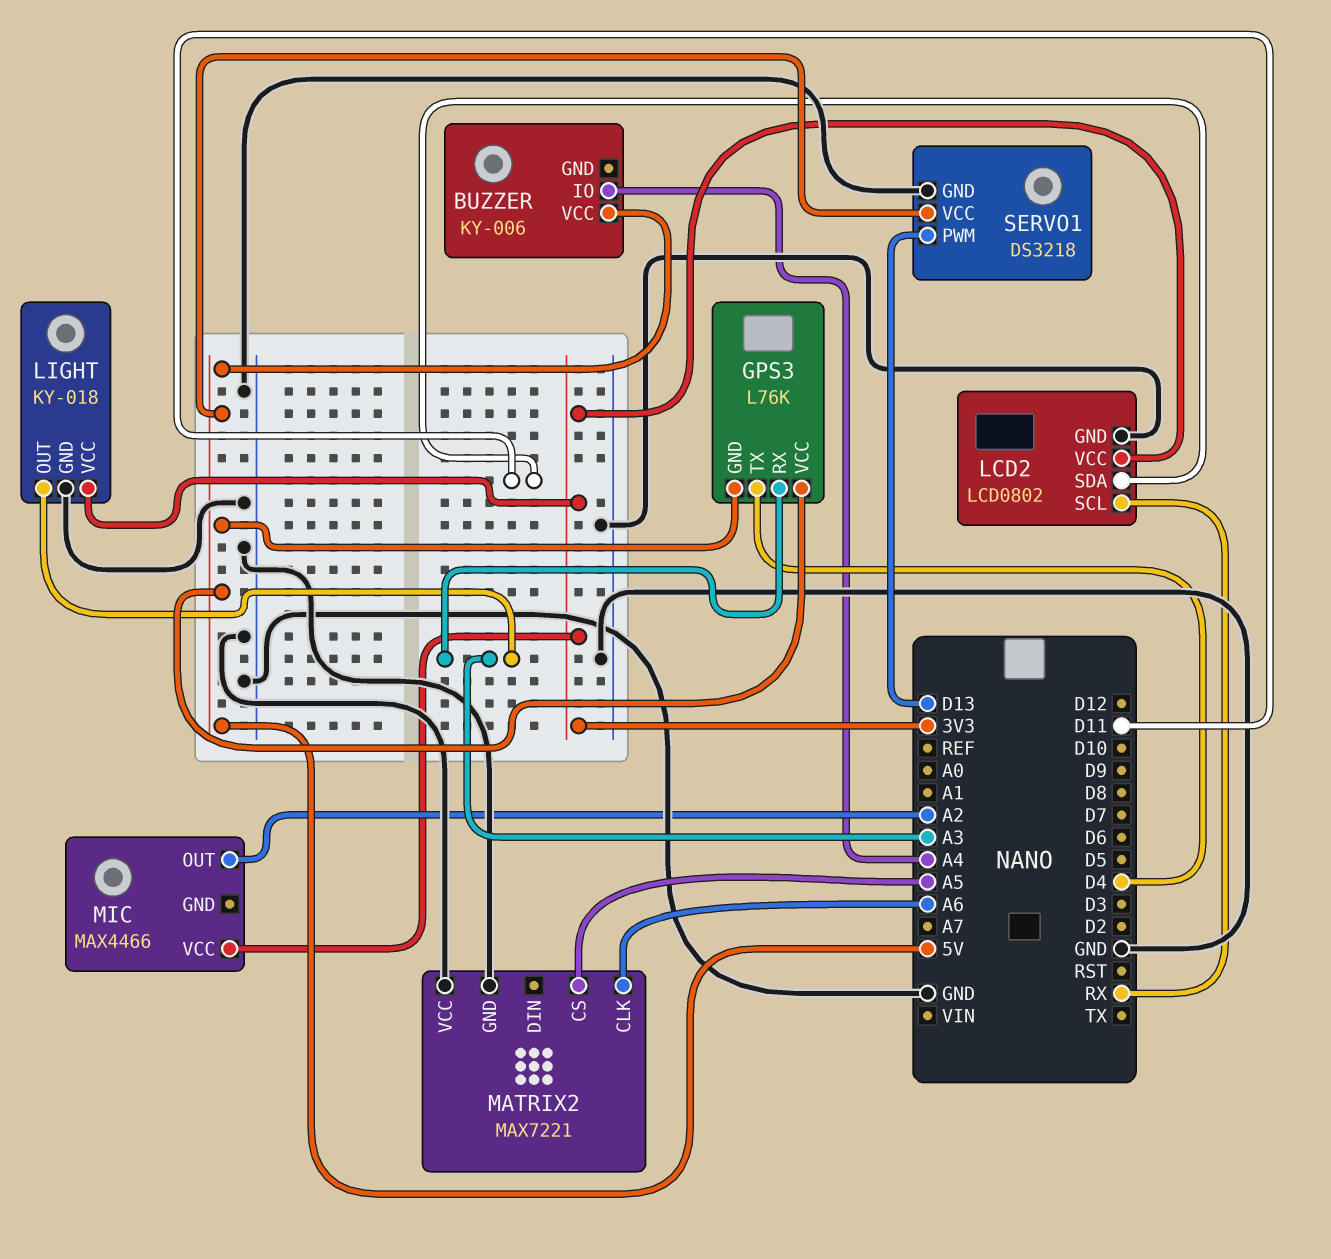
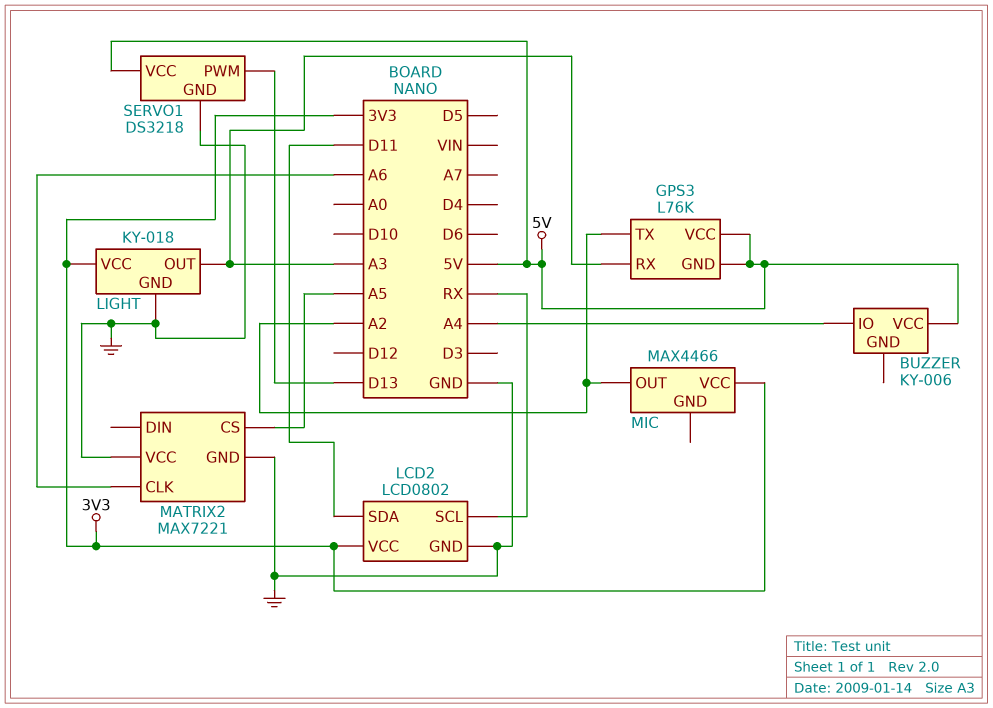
GPS3 pin TX: D4 -> A2

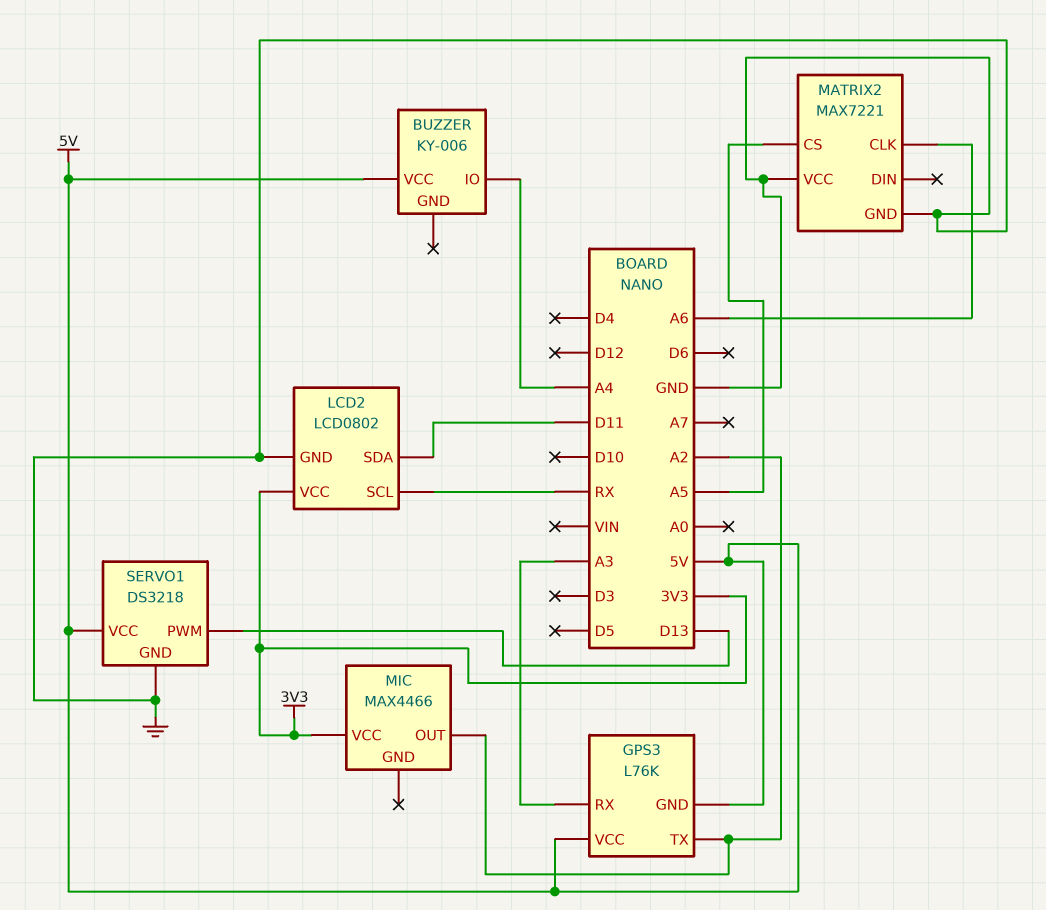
LIGHT: KY-018 -> none
LIGHT pin GND: GND -> none
LIGHT pin OUT: A3 -> none
LIGHT pin VCC: 3V3 -> none

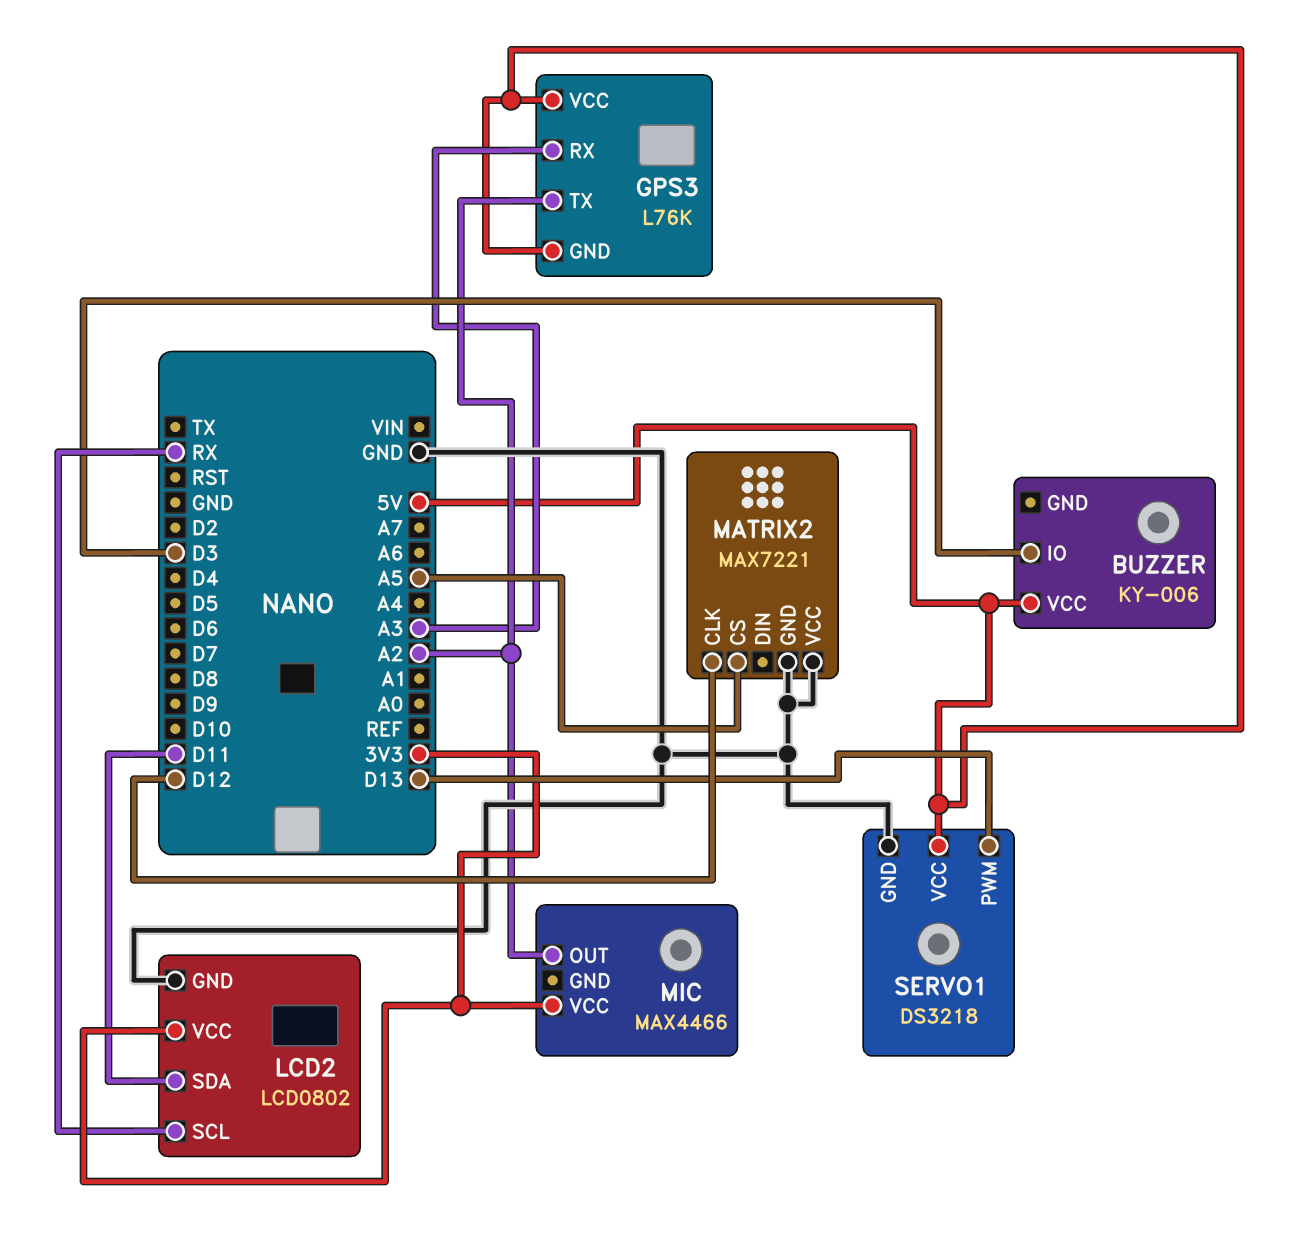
BUZZER pin IO: A4 -> D3
MATRIX2 pin CLK: A6 -> D12

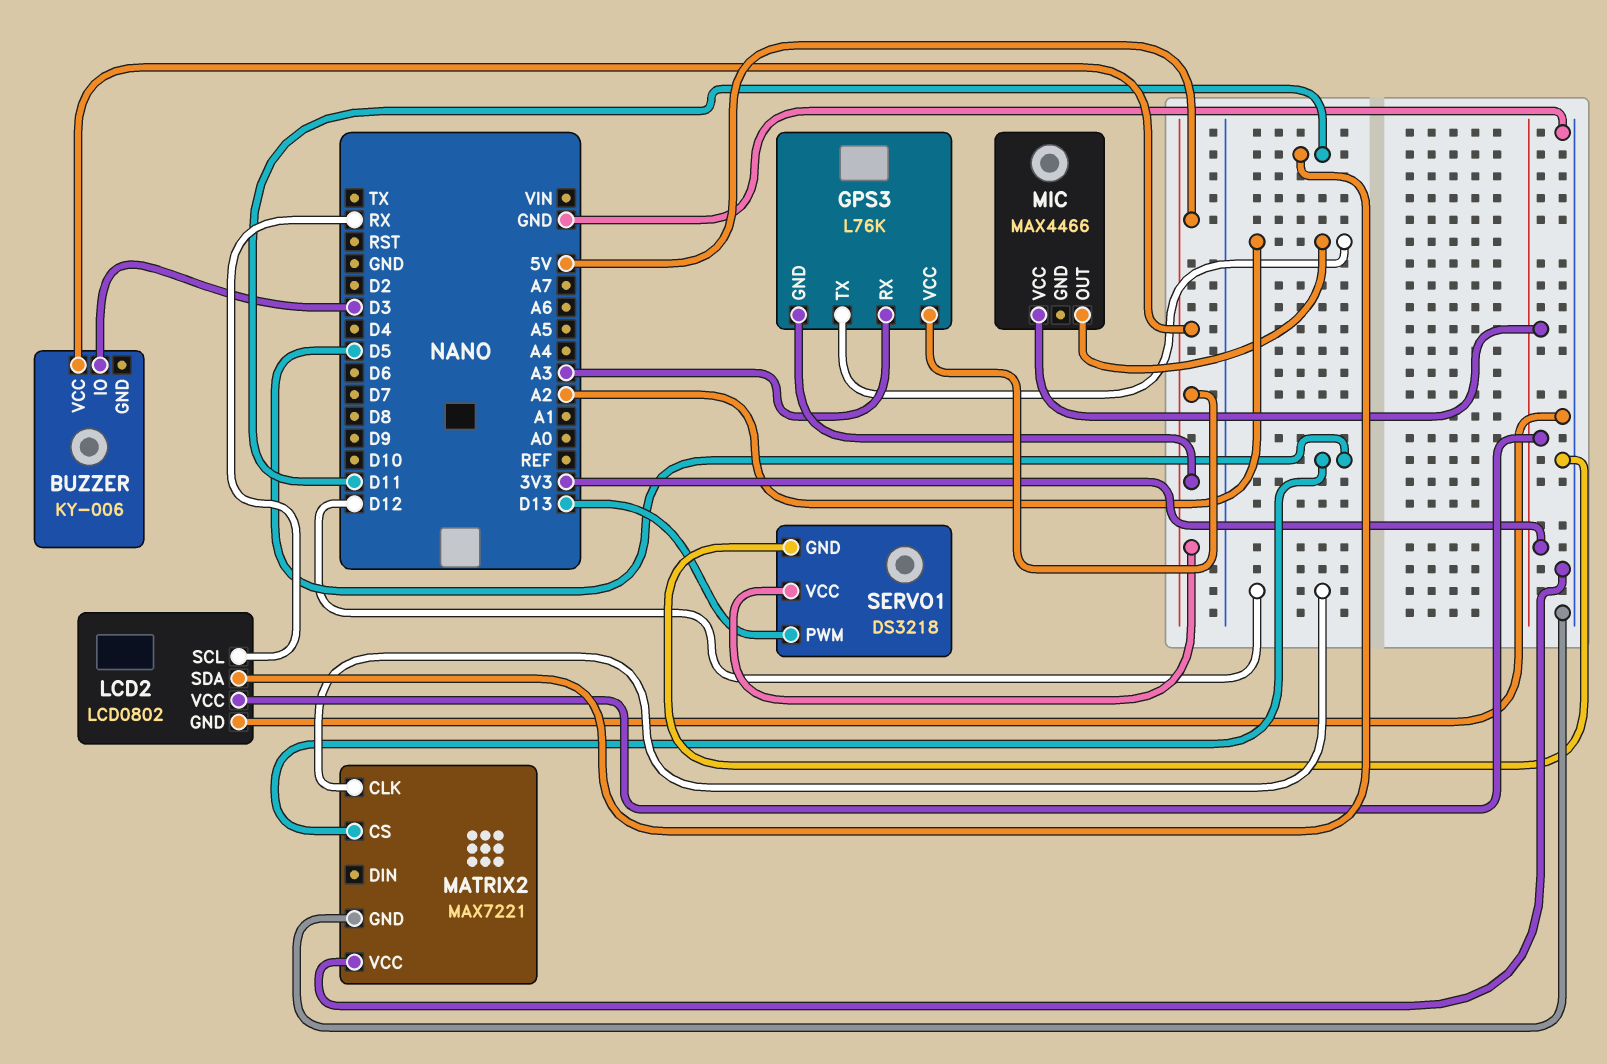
MATRIX2 pin CS: A5 -> D5

